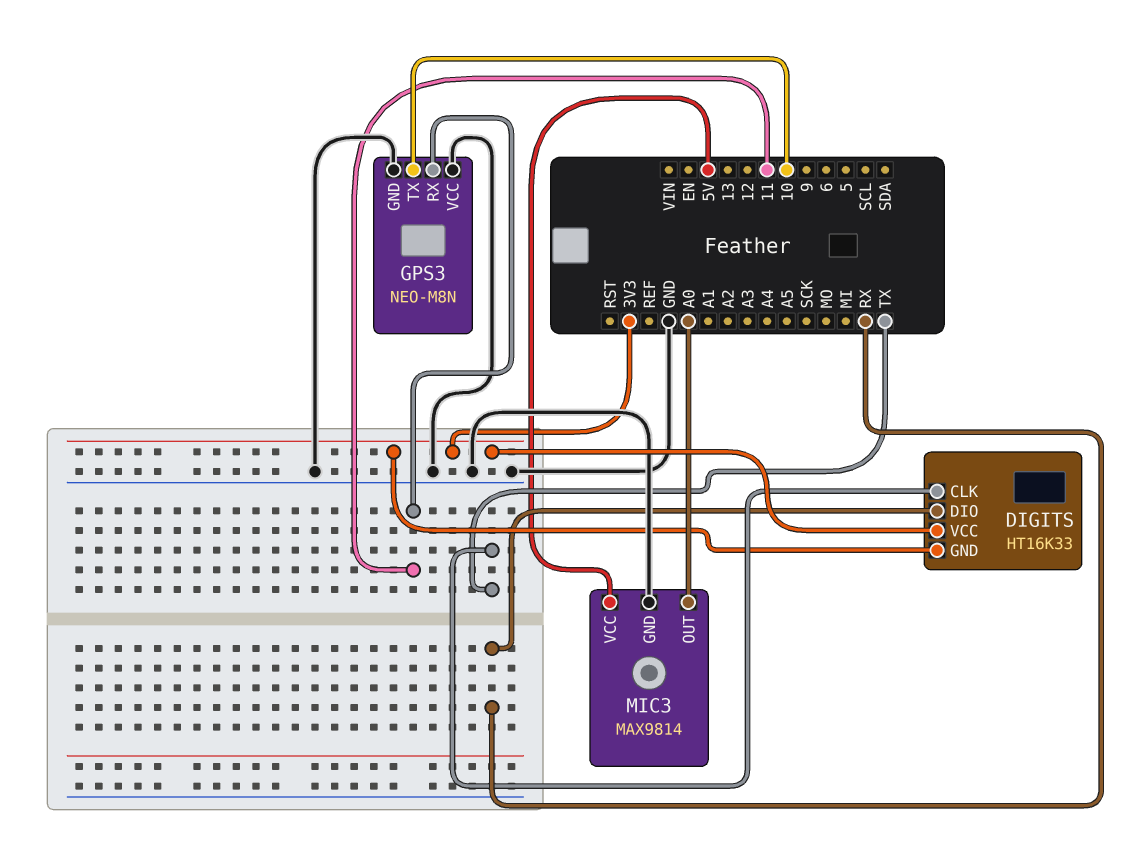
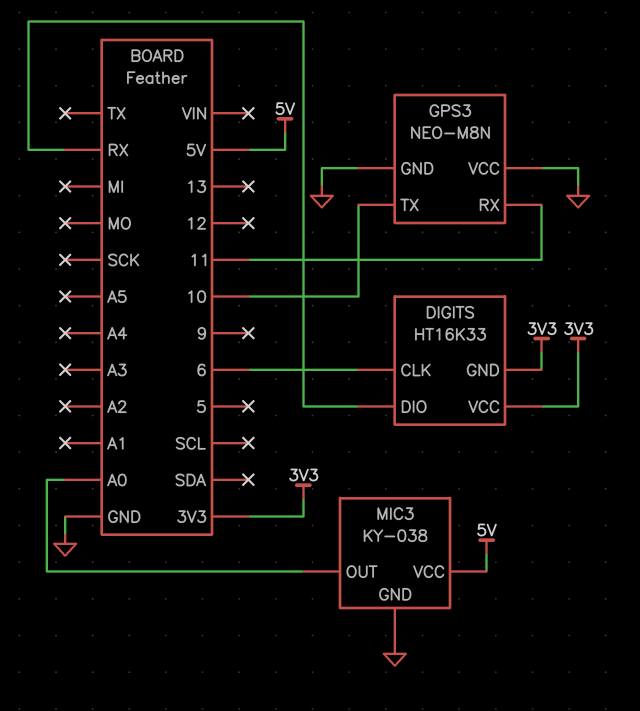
DIGITS pin CLK: TX -> 6
MIC3: MAX9814 -> KY-038

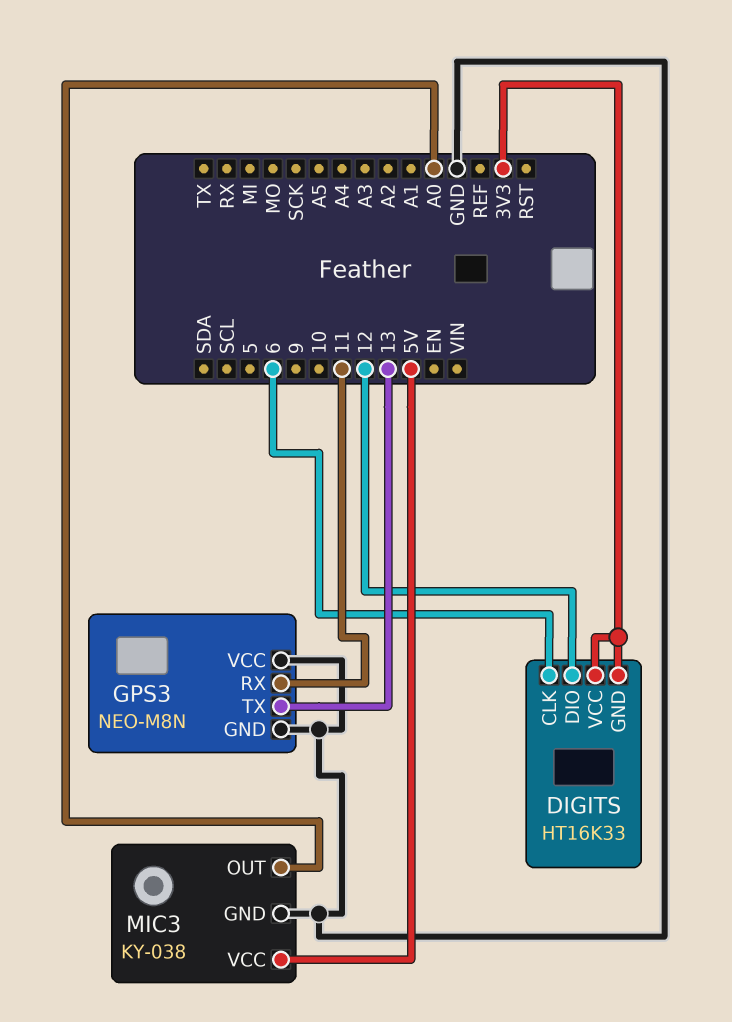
DIGITS pin DIO: RX -> 12
GPS3 pin TX: 10 -> 13

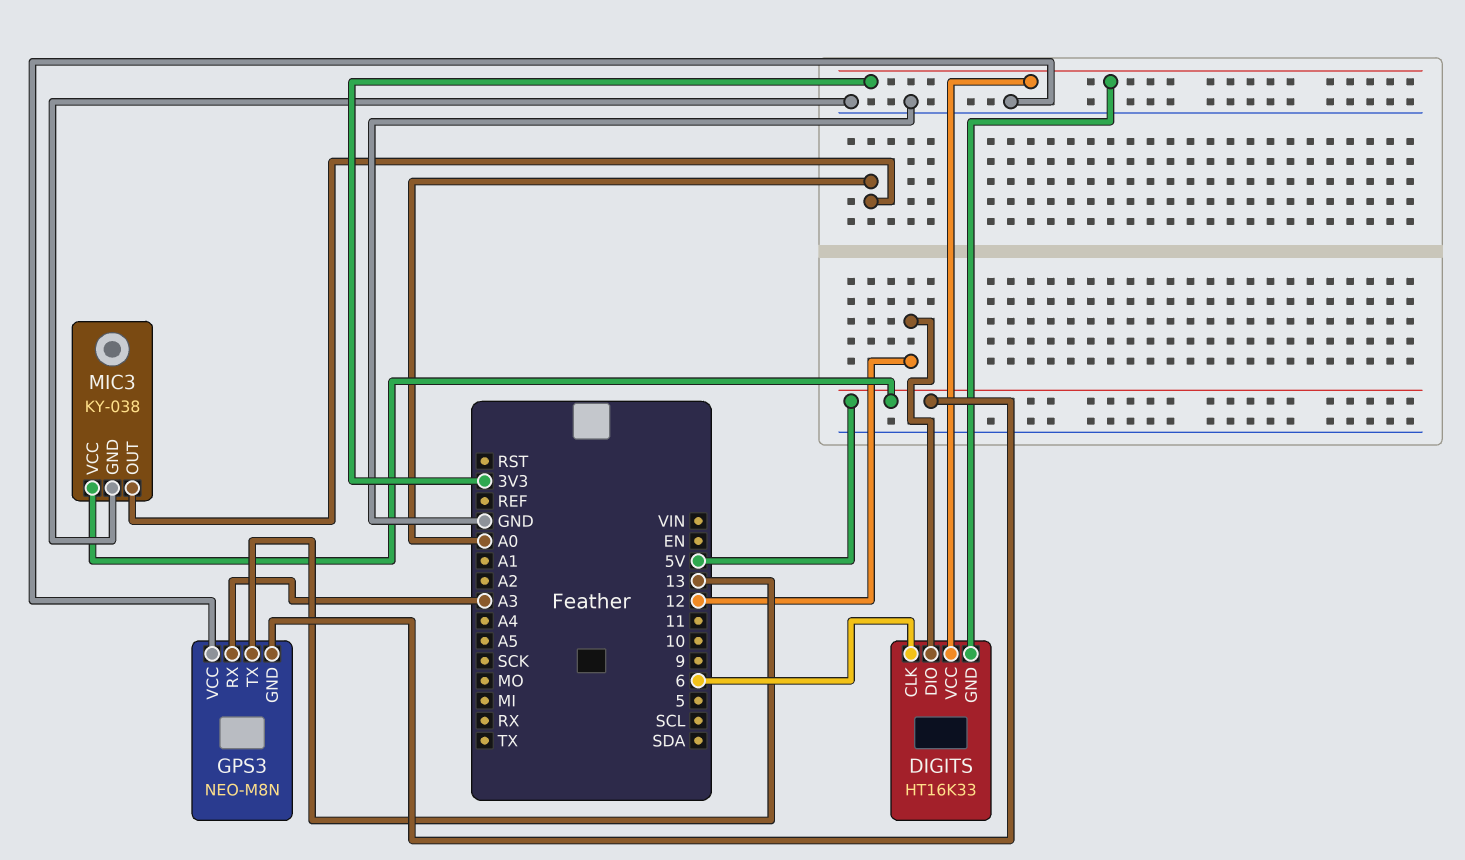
GPS3 pin GND: GND -> 5V
GPS3 pin RX: 11 -> A3

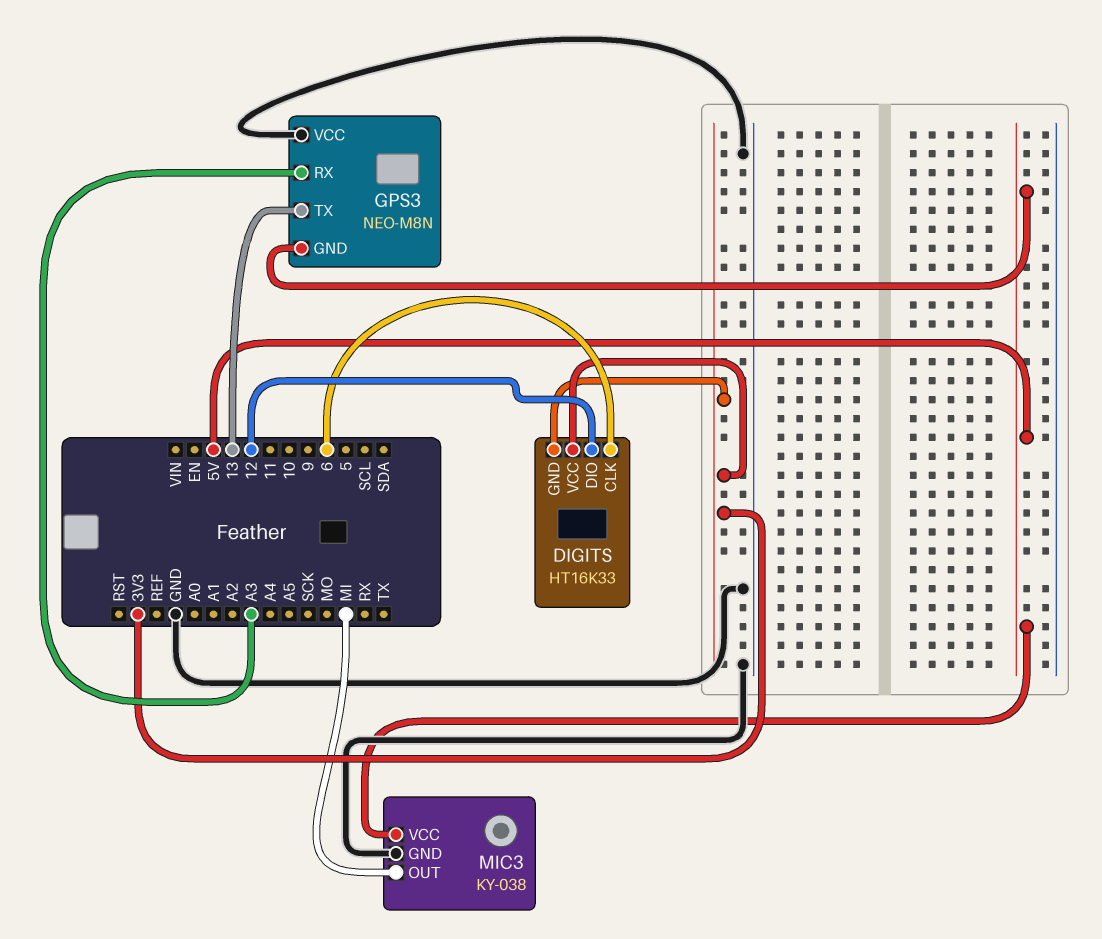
MIC3 pin OUT: A0 -> MI

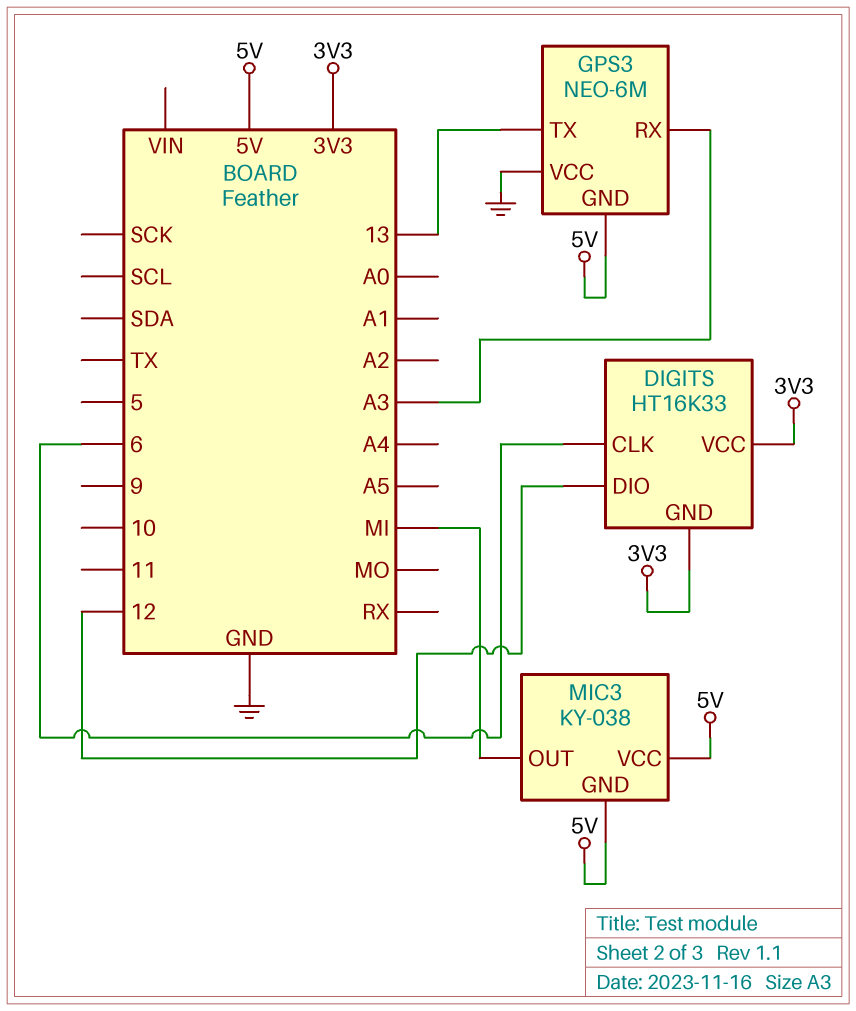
GPS3: NEO-M8N -> NEO-6M
MIC3 pin GND: GND -> 5V

